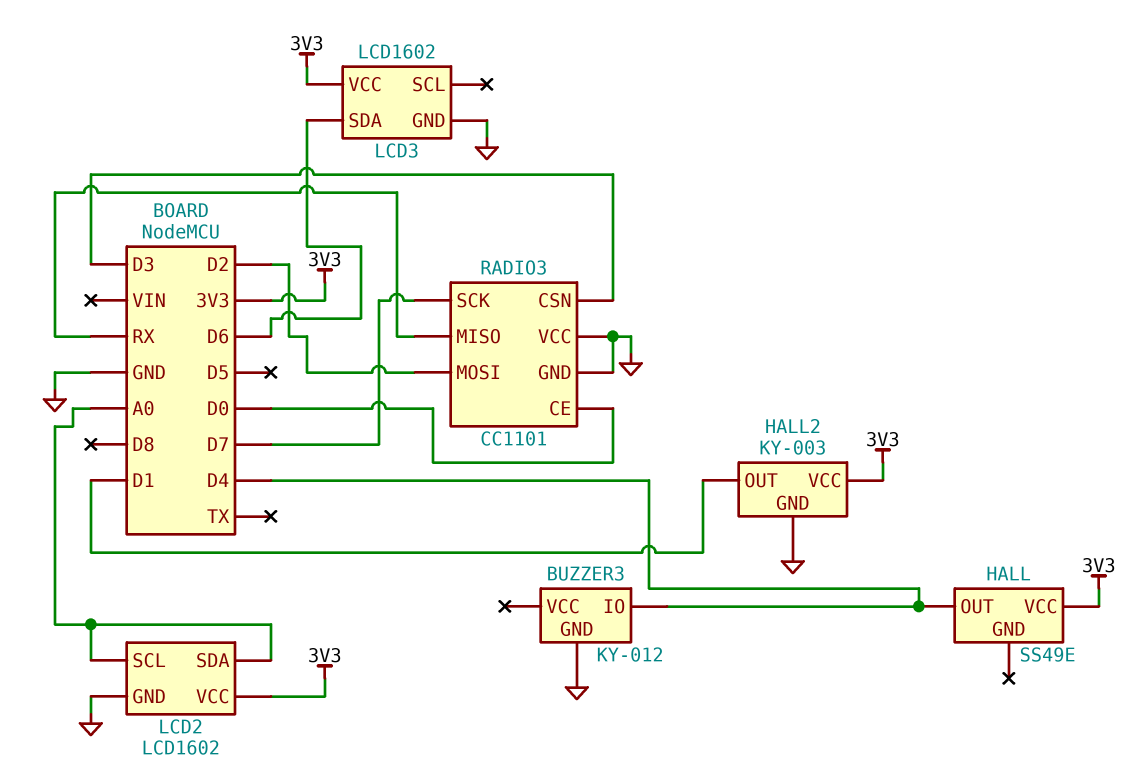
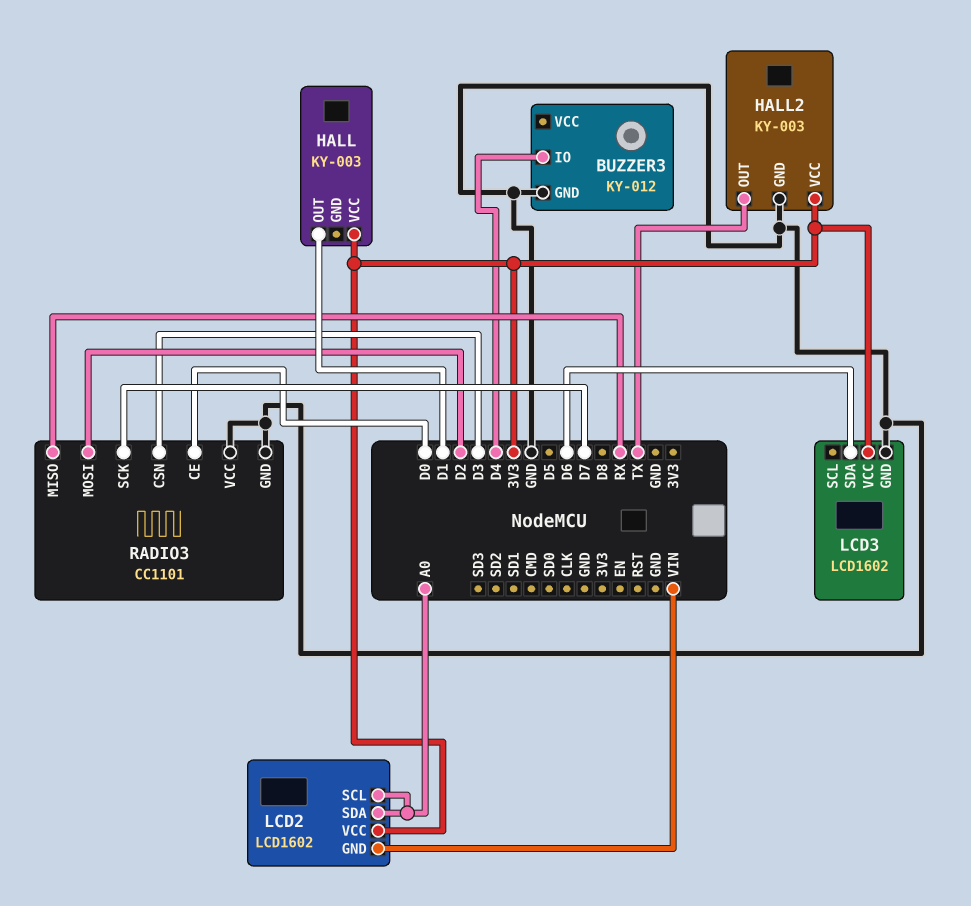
HALL: SS49E -> KY-003
HALL pin OUT: D4 -> D1
HALL2 pin OUT: D1 -> TX
LCD2 pin GND: GND -> VIN

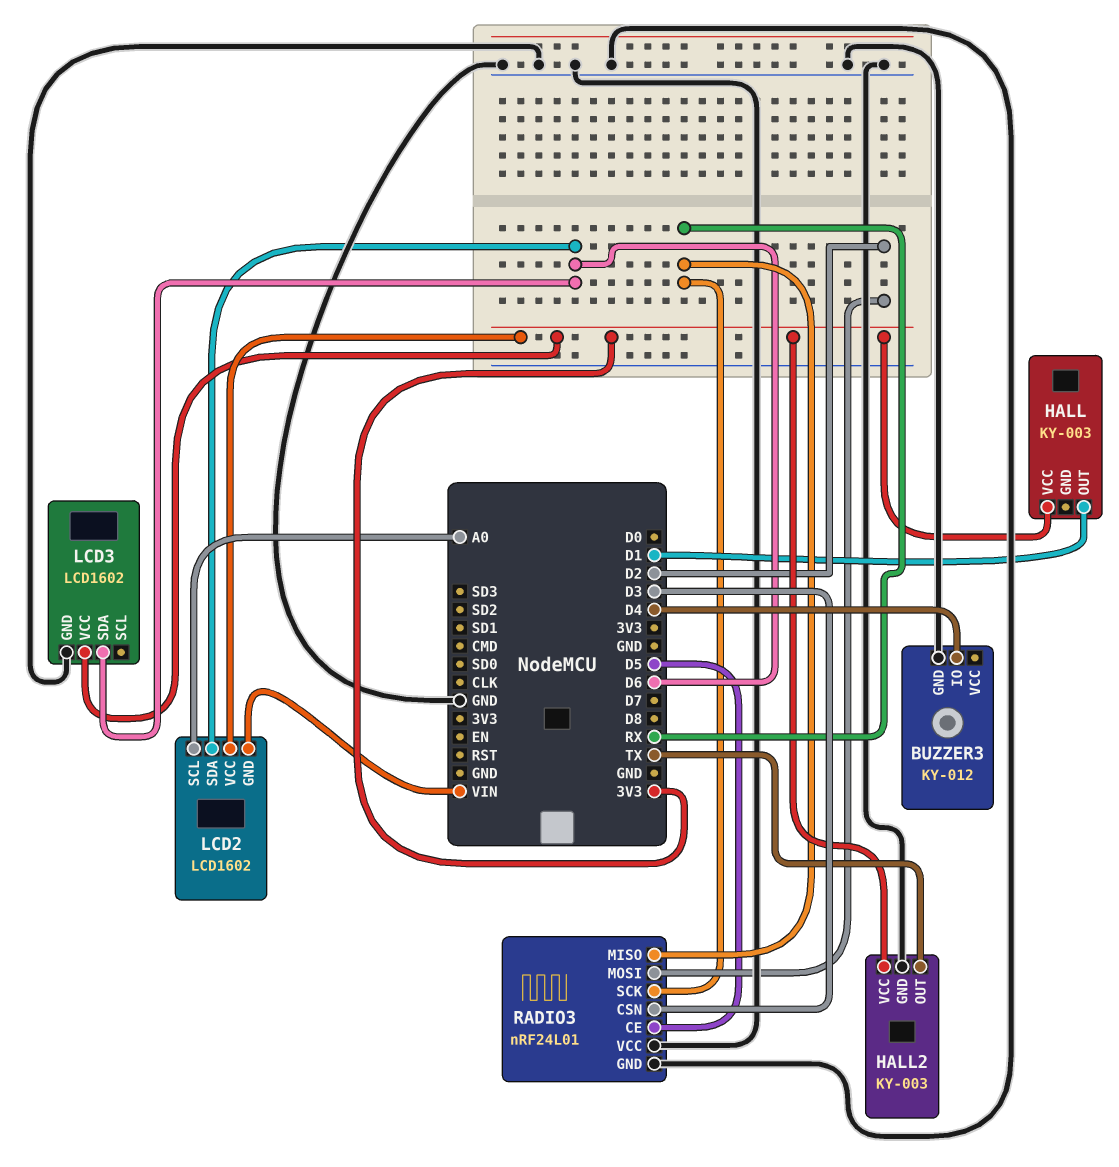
LCD2 pin SDA: A0 -> D6
RADIO3: CC1101 -> nRF24L01
RADIO3 pin CE: D0 -> D5
RADIO3 pin SCK: D7 -> RX

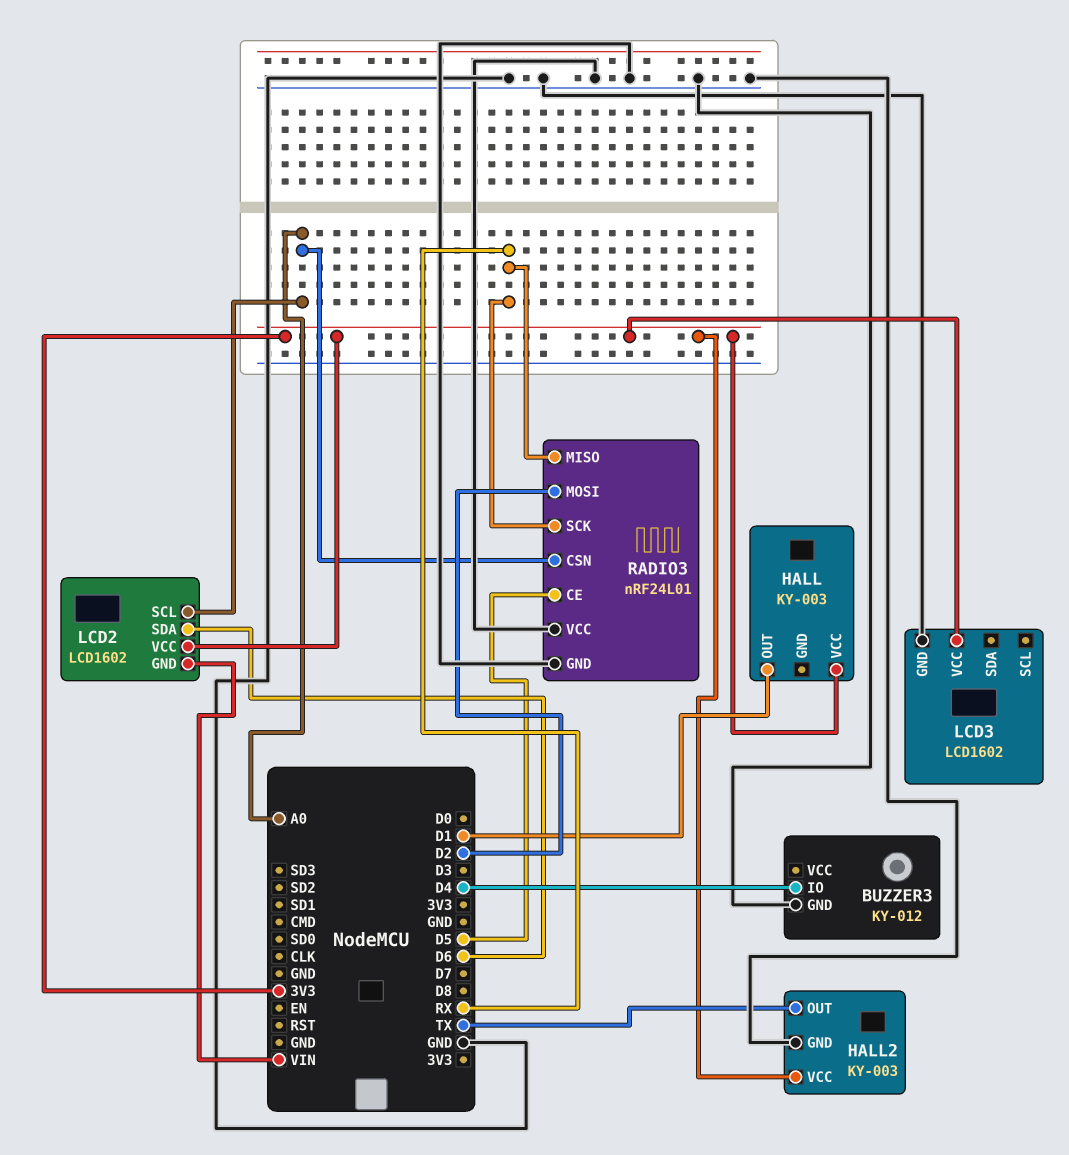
LCD3 pin SDA: D6 -> none
RADIO3 pin CSN: D3 -> A0

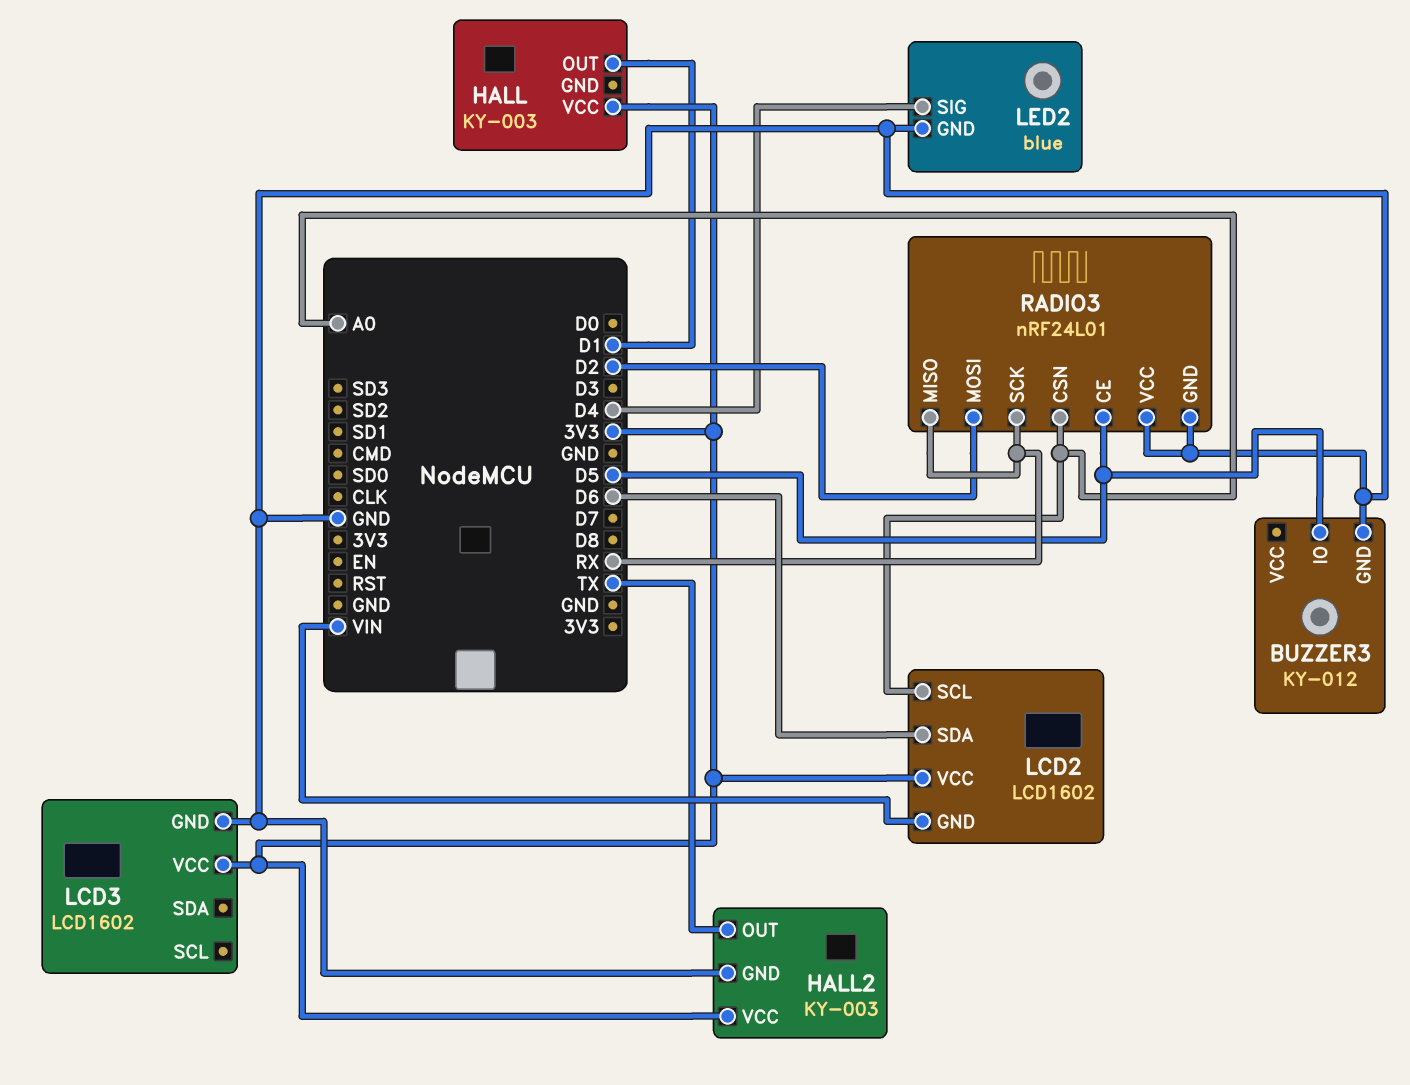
BUZZER3 pin IO: D4 -> D5
LED2: none -> blue
LED2 pin GND: none -> GND
LED2 pin SIG: none -> D4

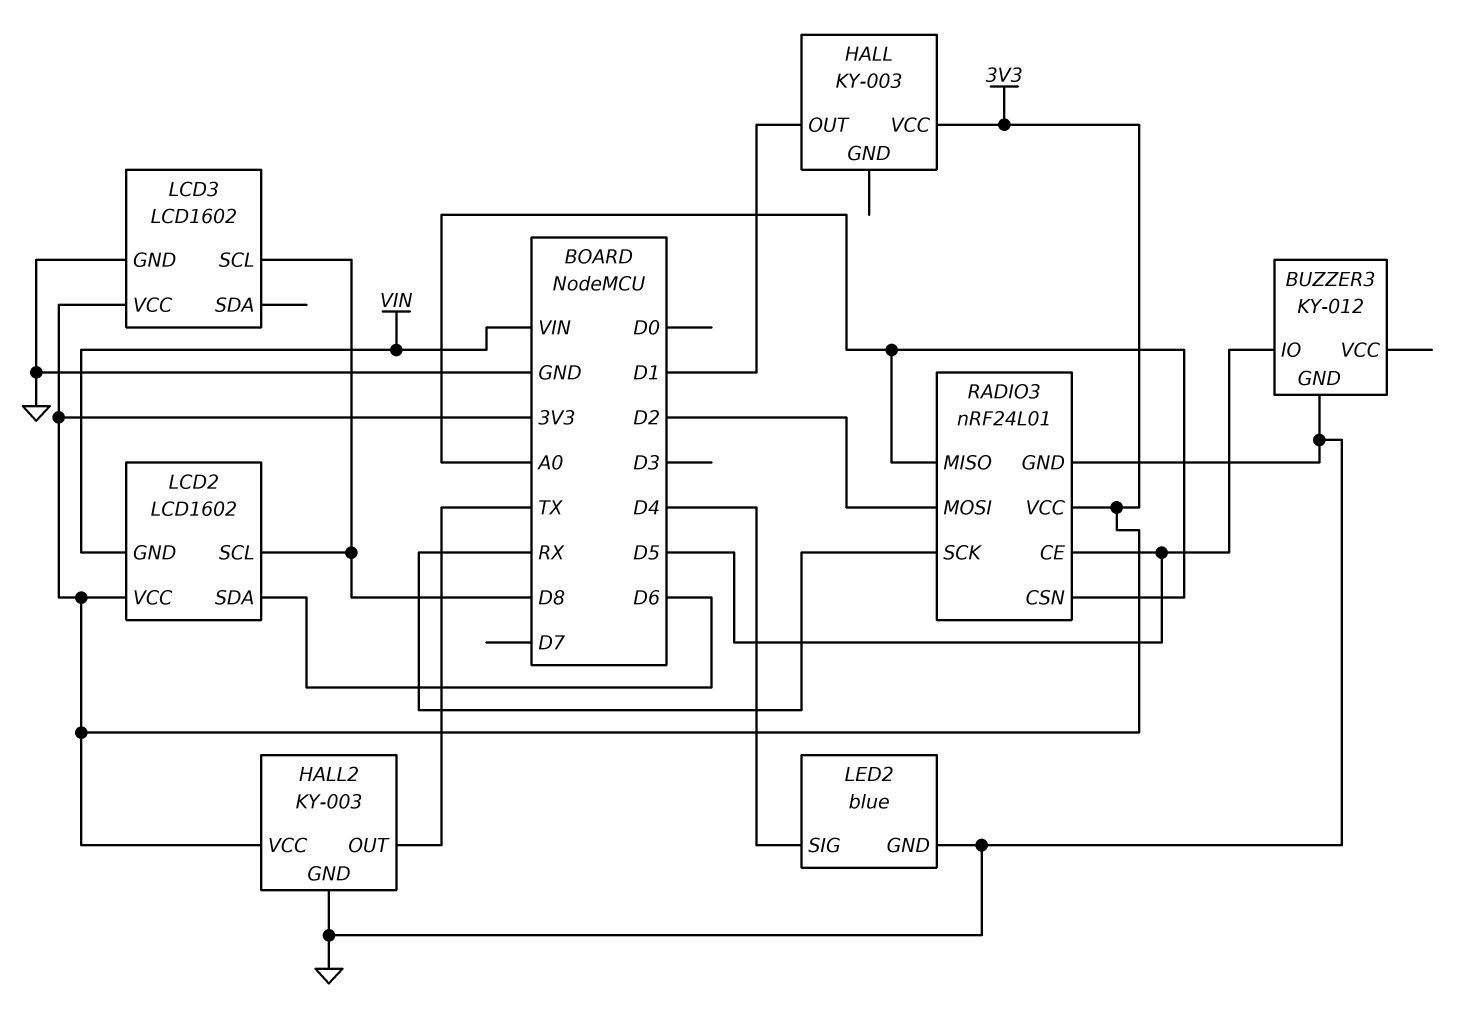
LCD2 pin SCL: A0 -> D8
LCD3 pin SCL: none -> D8
RADIO3 pin MISO: RX -> A0
RADIO3 pin VCC: GND -> 3V3

